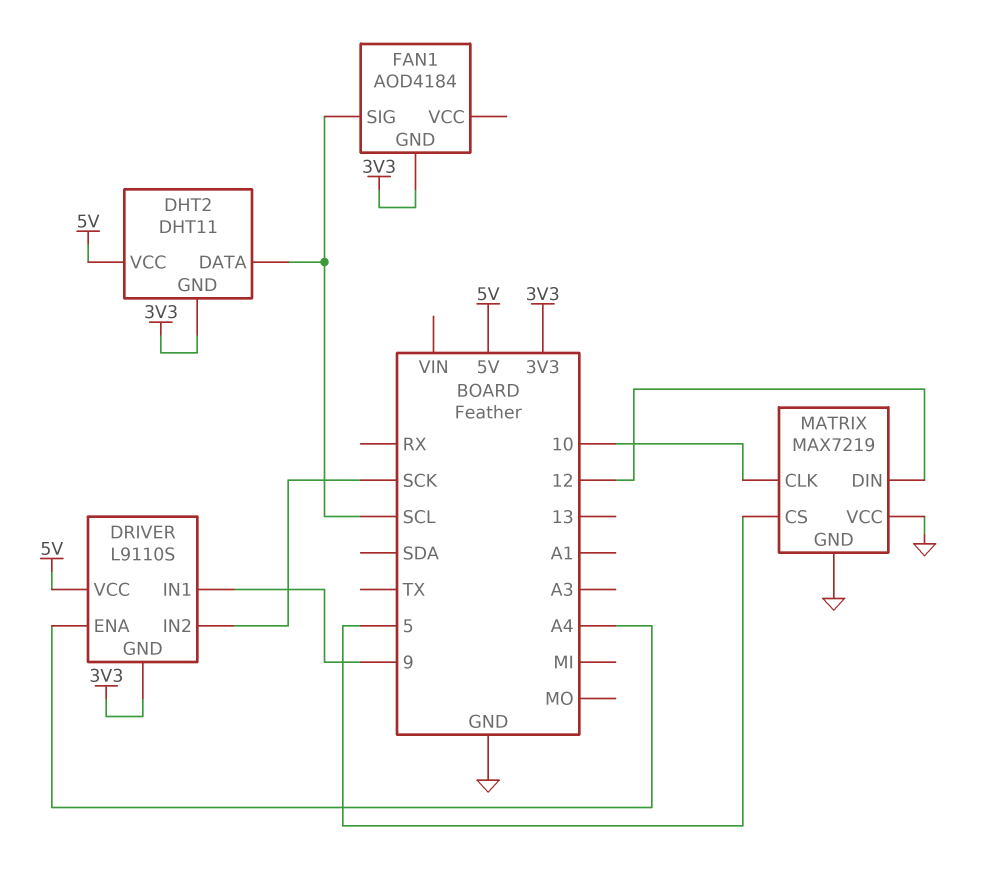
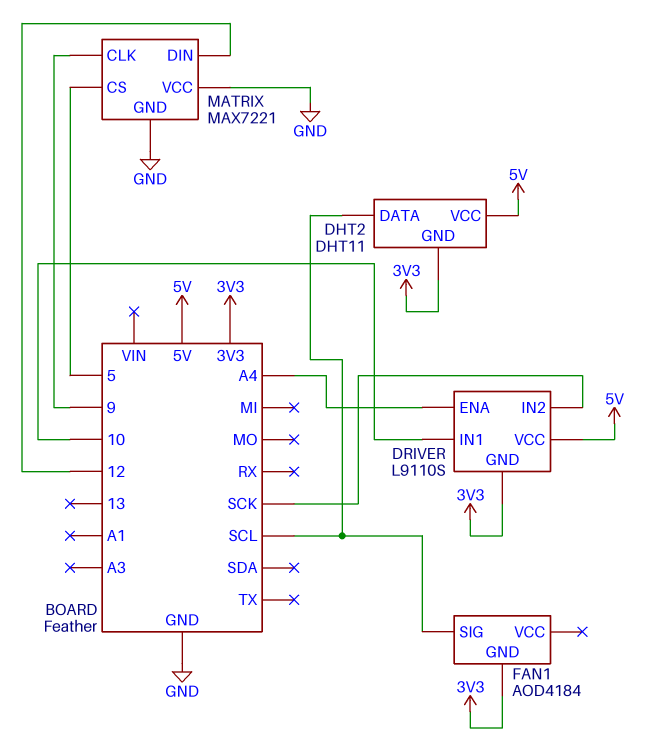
DRIVER pin IN1: 9 -> 10
MATRIX: MAX7219 -> MAX7221
MATRIX pin CLK: 10 -> 9

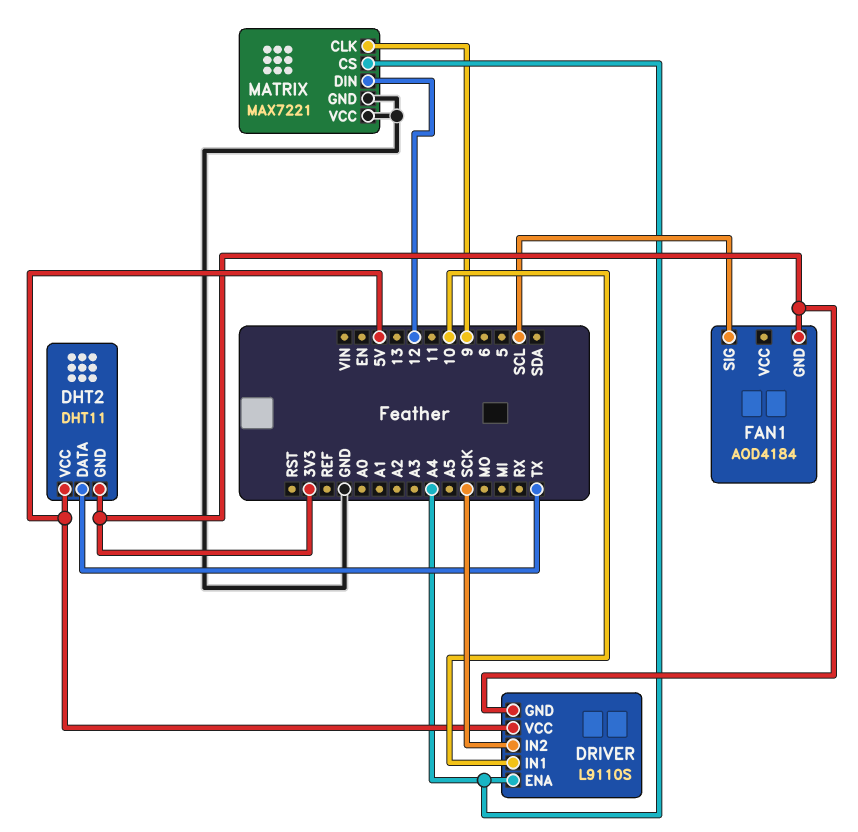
DHT2 pin DATA: SCL -> TX
MATRIX pin CS: 5 -> A4

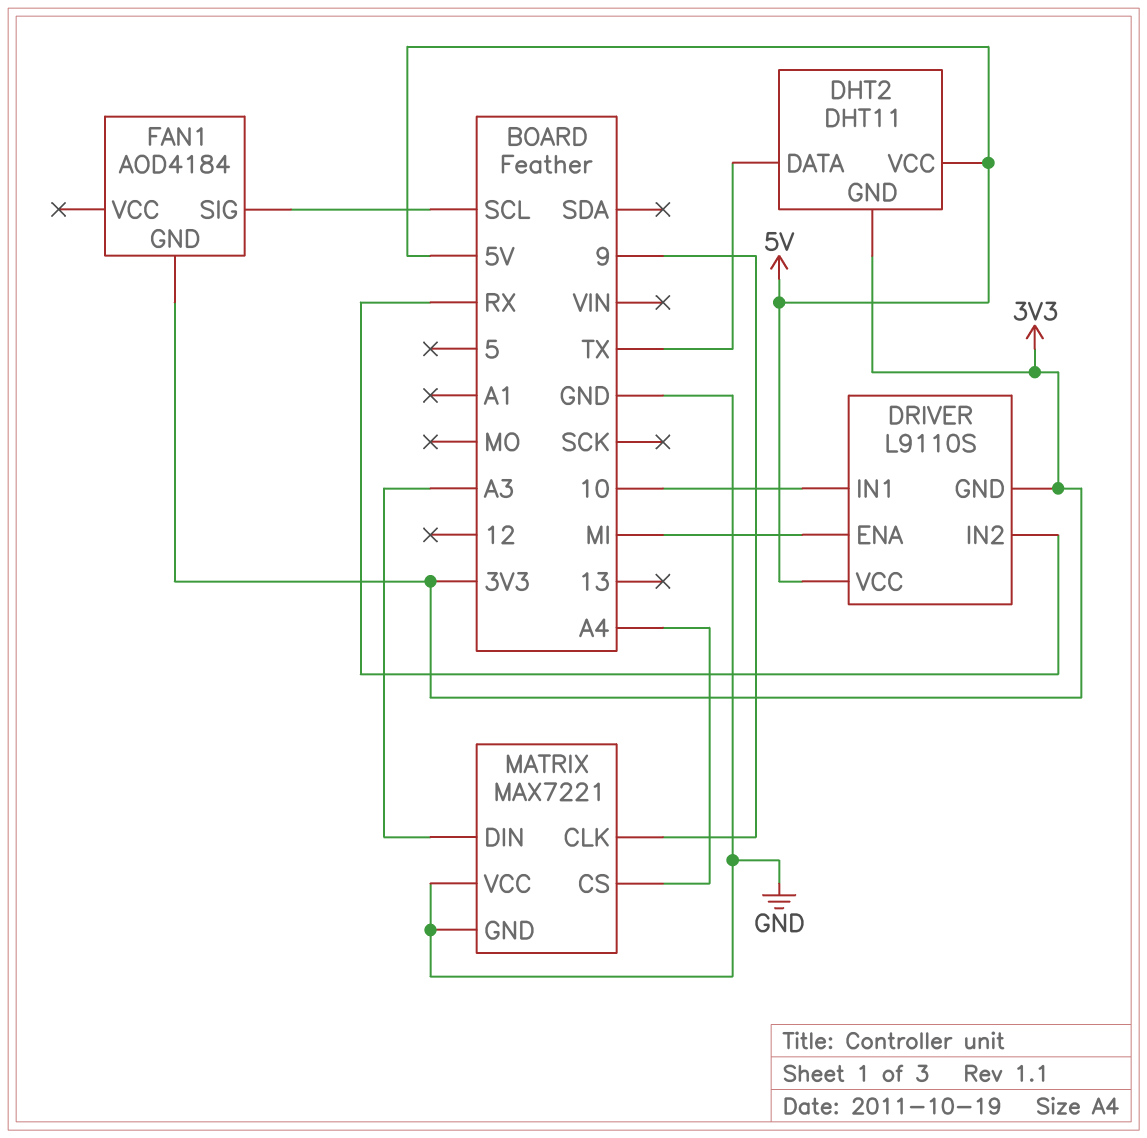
DRIVER pin ENA: A4 -> MI
DRIVER pin IN2: SCK -> RX
MATRIX pin DIN: 12 -> A3

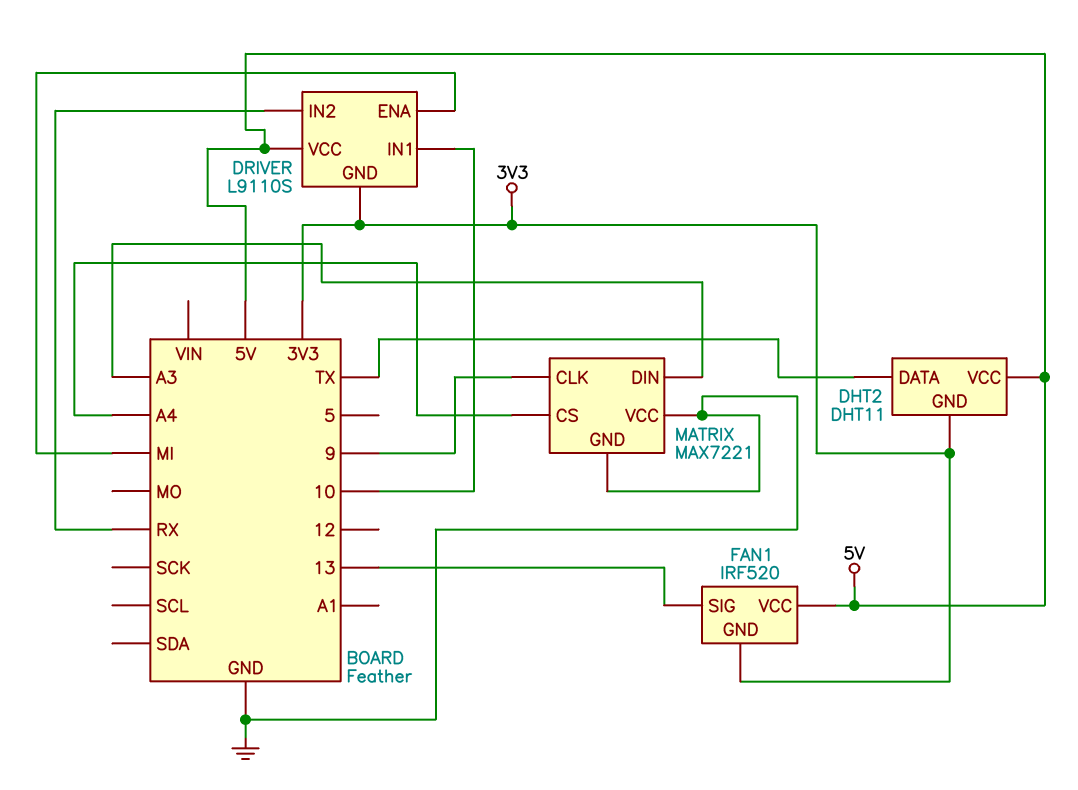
FAN1: AOD4184 -> IRF520
FAN1 pin SIG: SCL -> 13
FAN1 pin VCC: none -> 5V

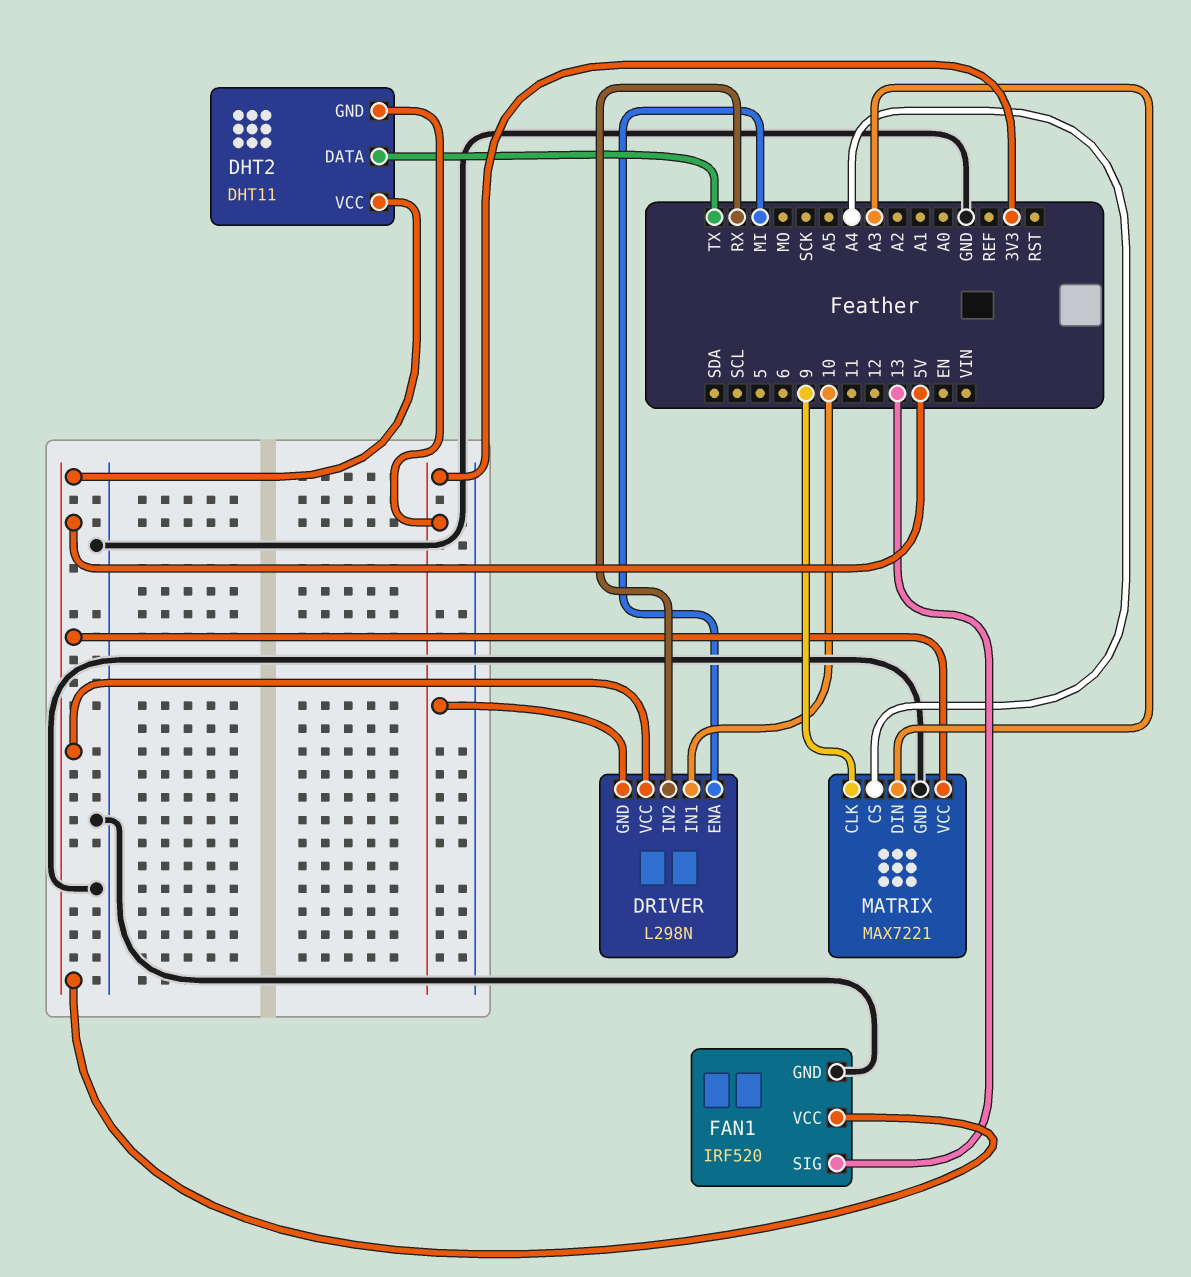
DRIVER: L9110S -> L298N
FAN1 pin GND: 3V3 -> GND
MATRIX pin VCC: GND -> 5V

